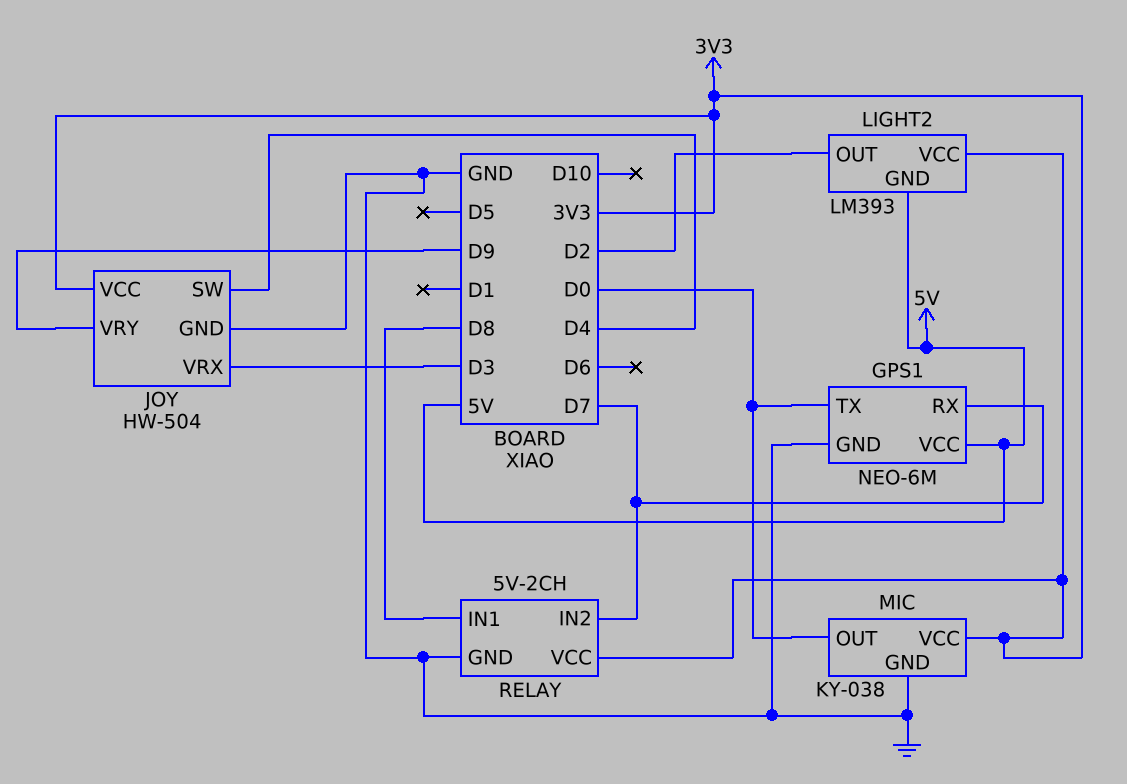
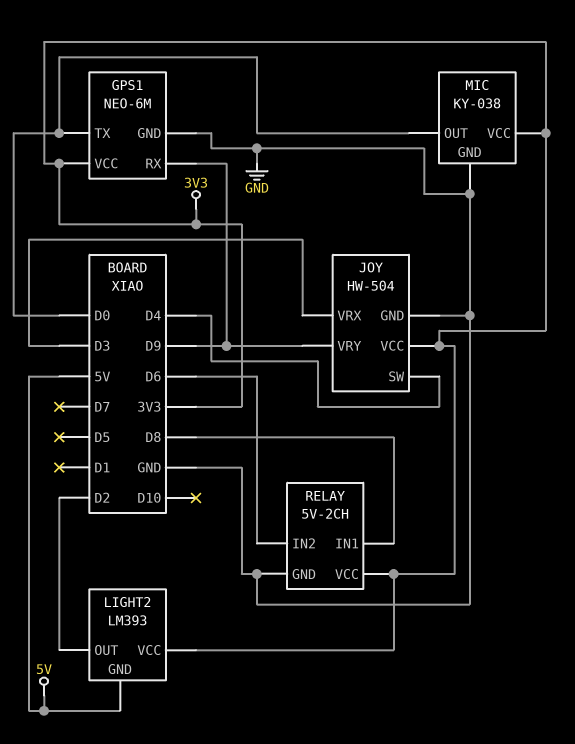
GPS1 pin RX: D7 -> D9
GPS1 pin VCC: 5V -> 3V3
RELAY pin IN2: D7 -> D6

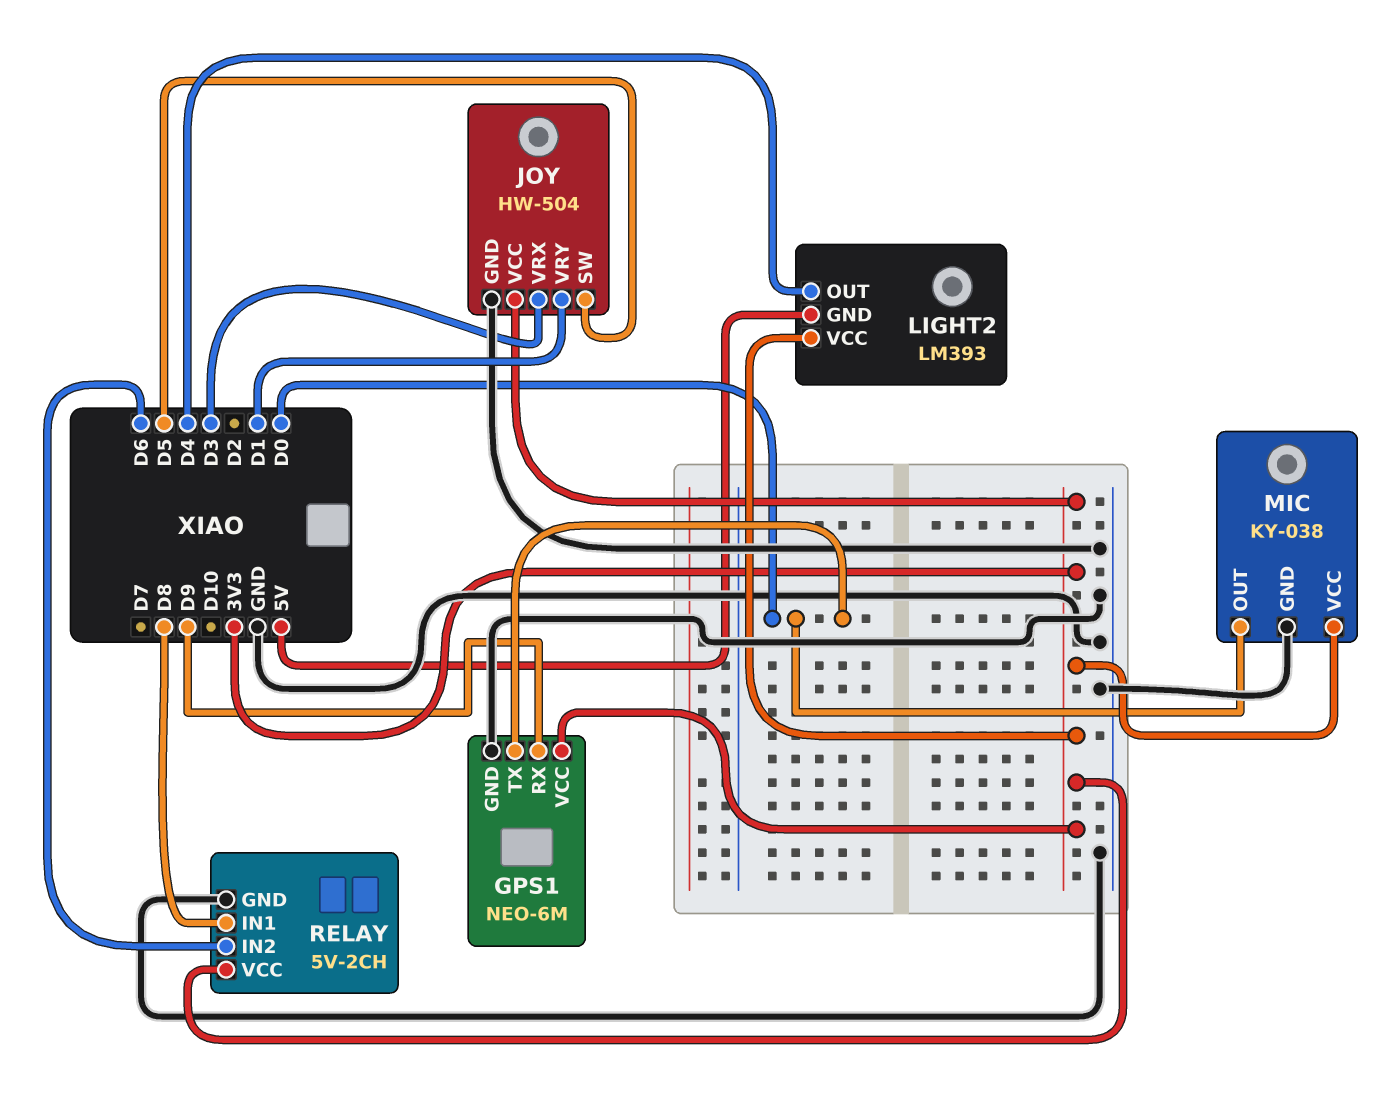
JOY pin SW: D4 -> D5
JOY pin VRY: D9 -> D1
LIGHT2 pin OUT: D2 -> D4

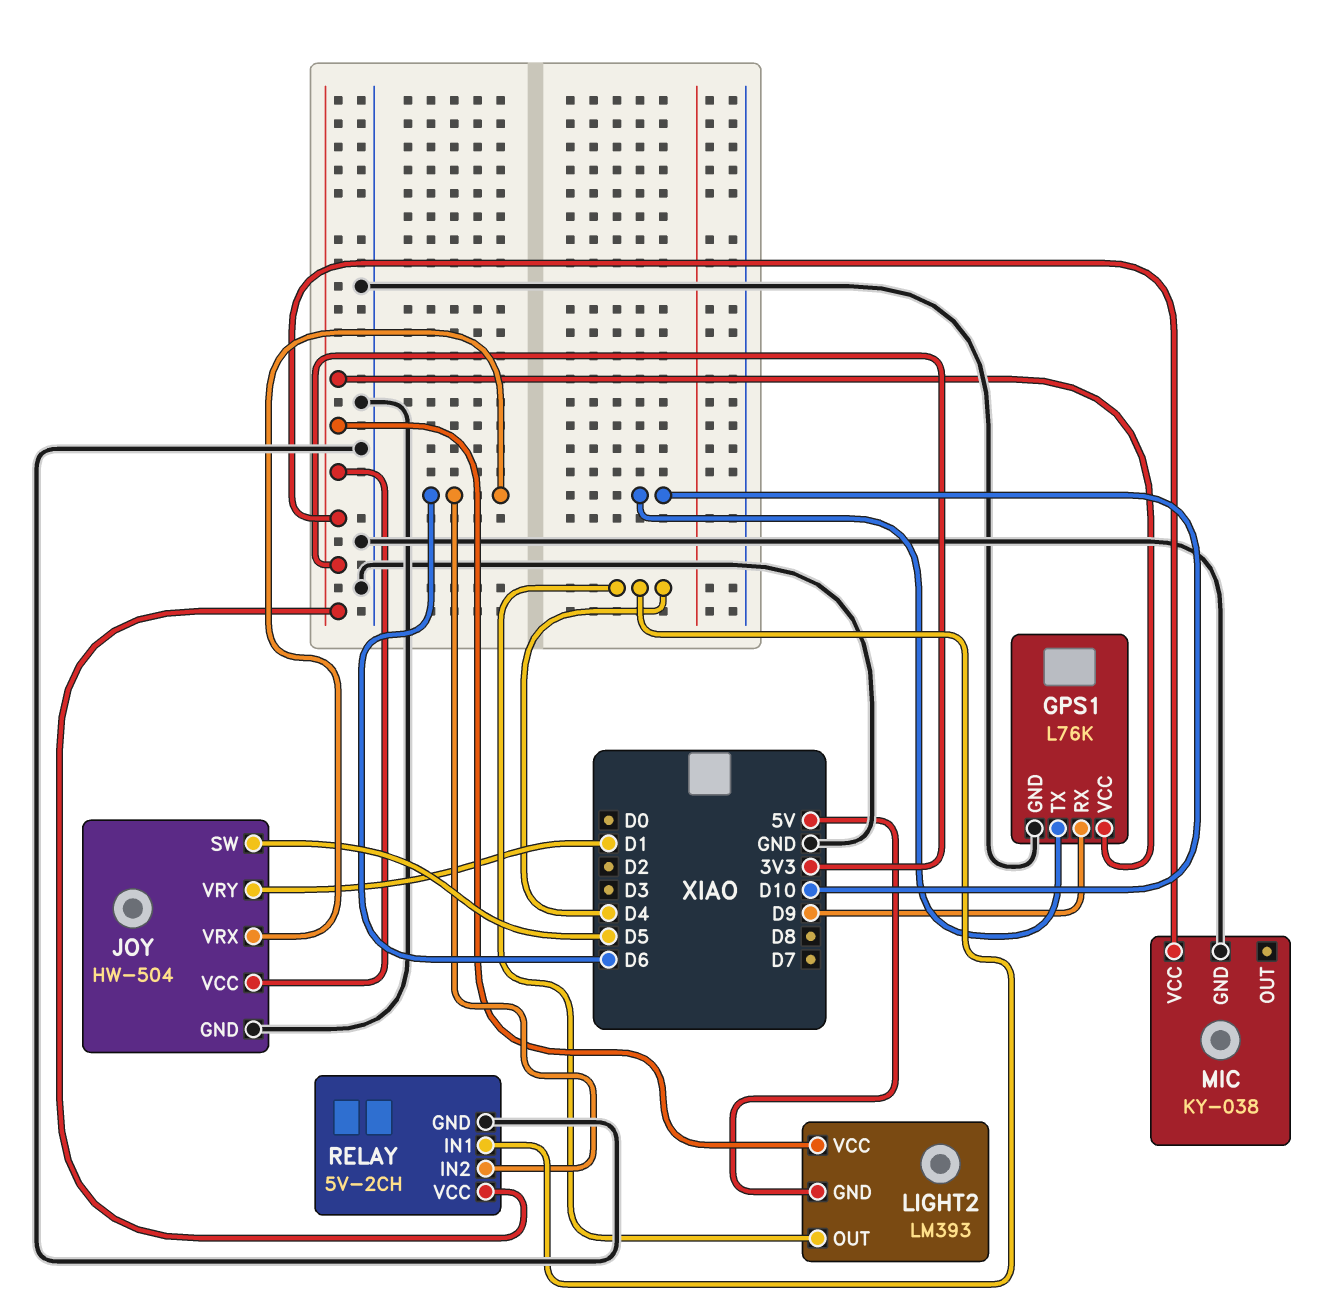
GPS1: NEO-6M -> L76K
GPS1 pin TX: D0 -> D10
JOY pin VRX: D3 -> D6
MIC pin OUT: D0 -> none
RELAY pin IN1: D8 -> D4

